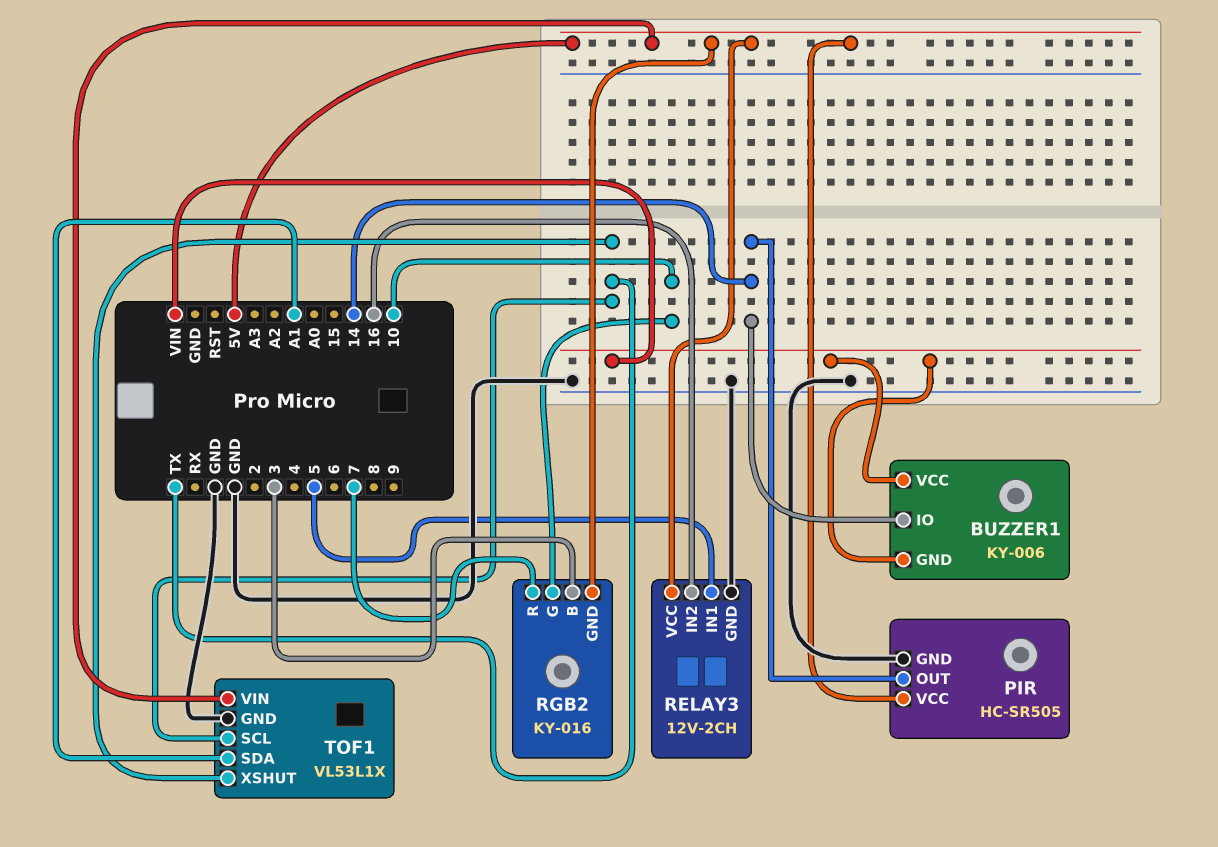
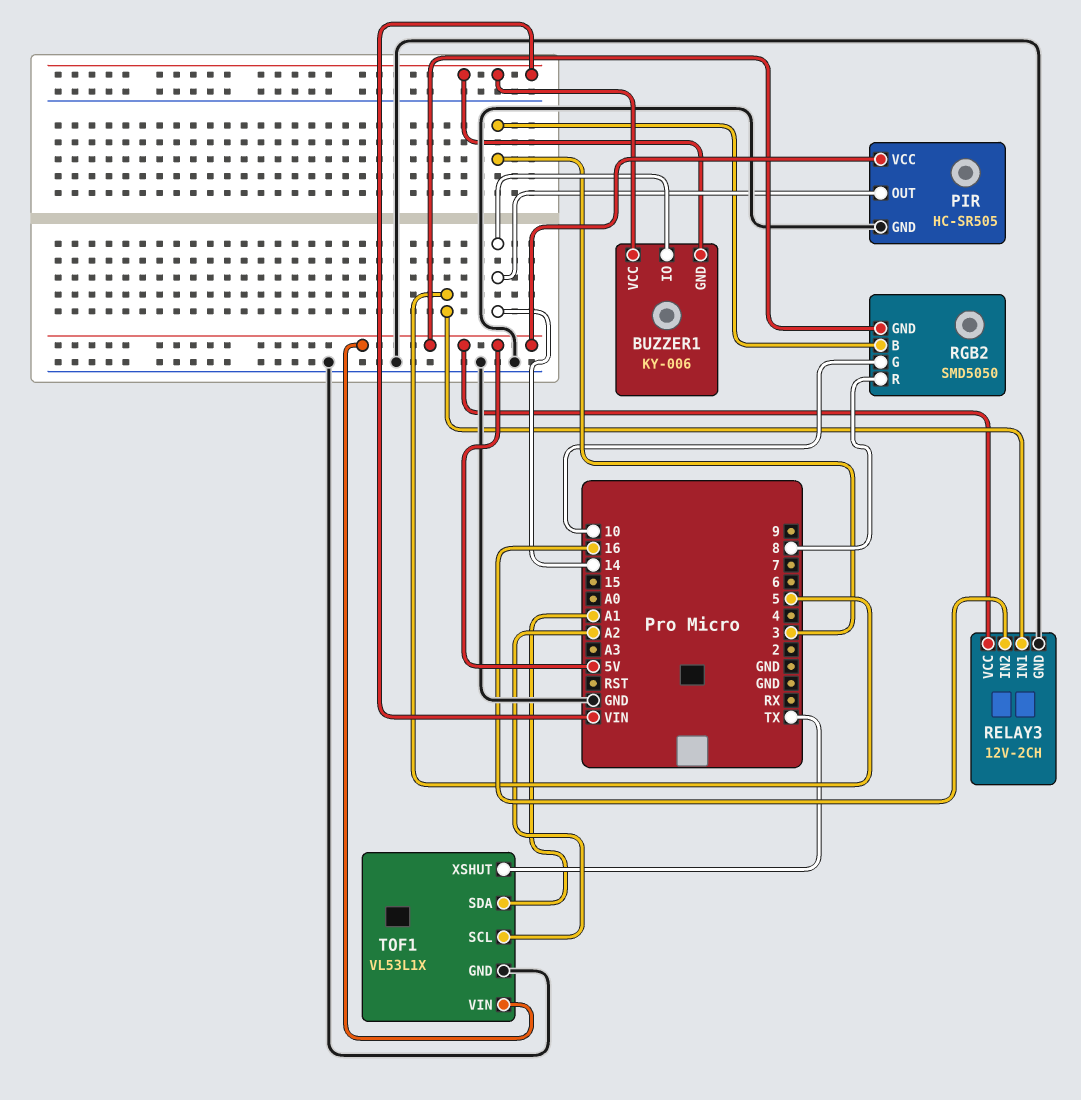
RGB2: KY-016 -> SMD5050
RGB2 pin R: 7 -> 8
TOF1 pin SCL: TX -> A2

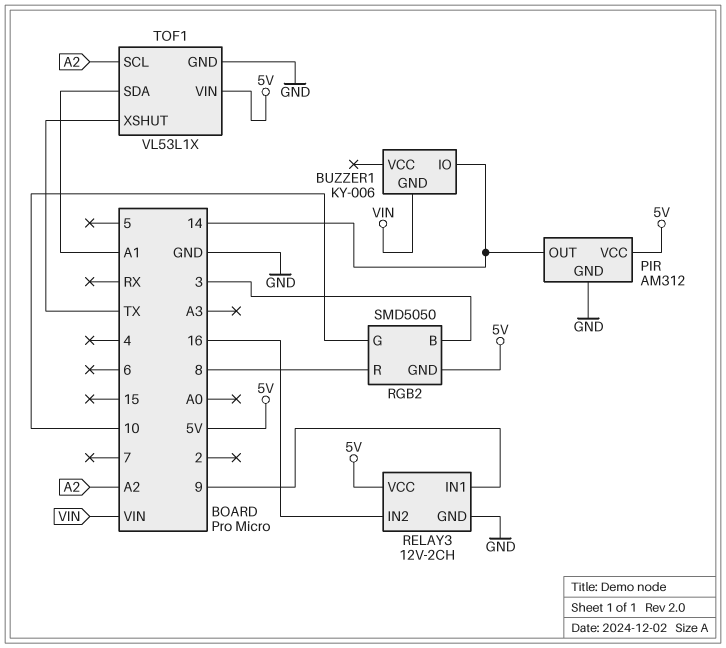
BUZZER1 pin VCC: VIN -> none
PIR: HC-SR505 -> AM312
RELAY3 pin IN1: 5 -> 9

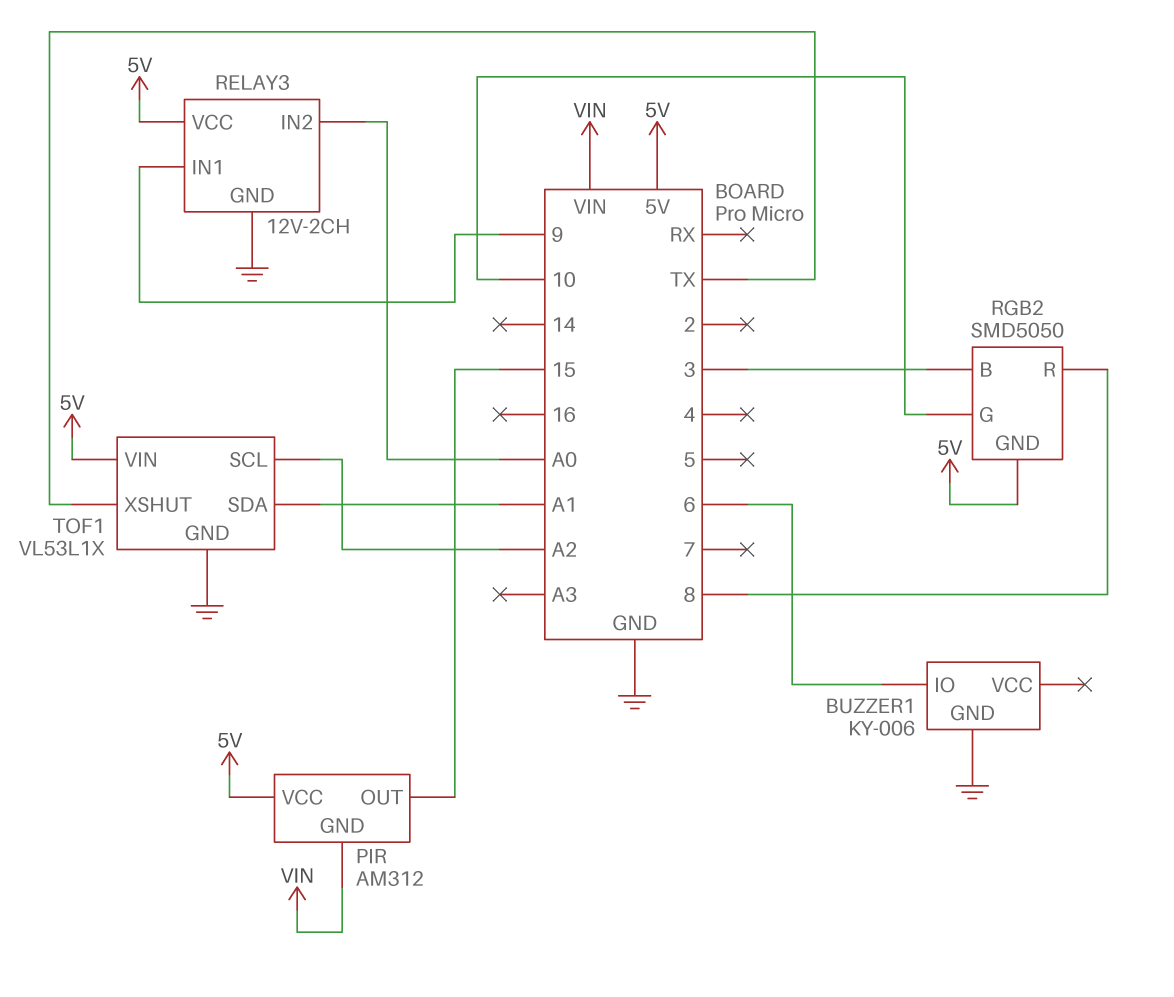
BUZZER1 pin GND: VIN -> GND
BUZZER1 pin IO: 14 -> 6
PIR pin GND: GND -> VIN
PIR pin OUT: 14 -> 15
RELAY3 pin IN2: 16 -> A0

